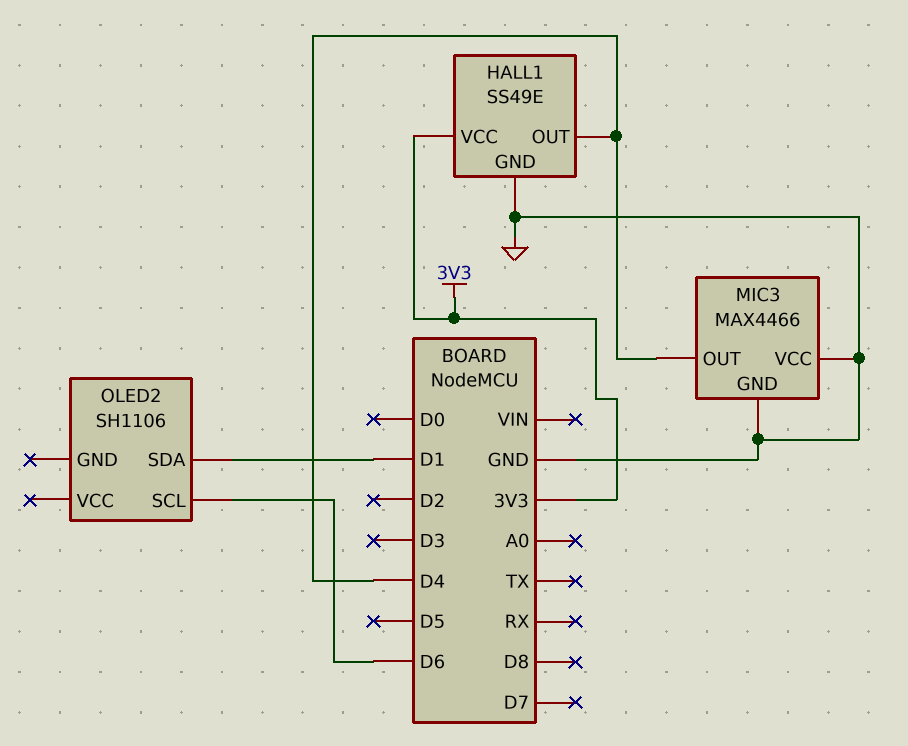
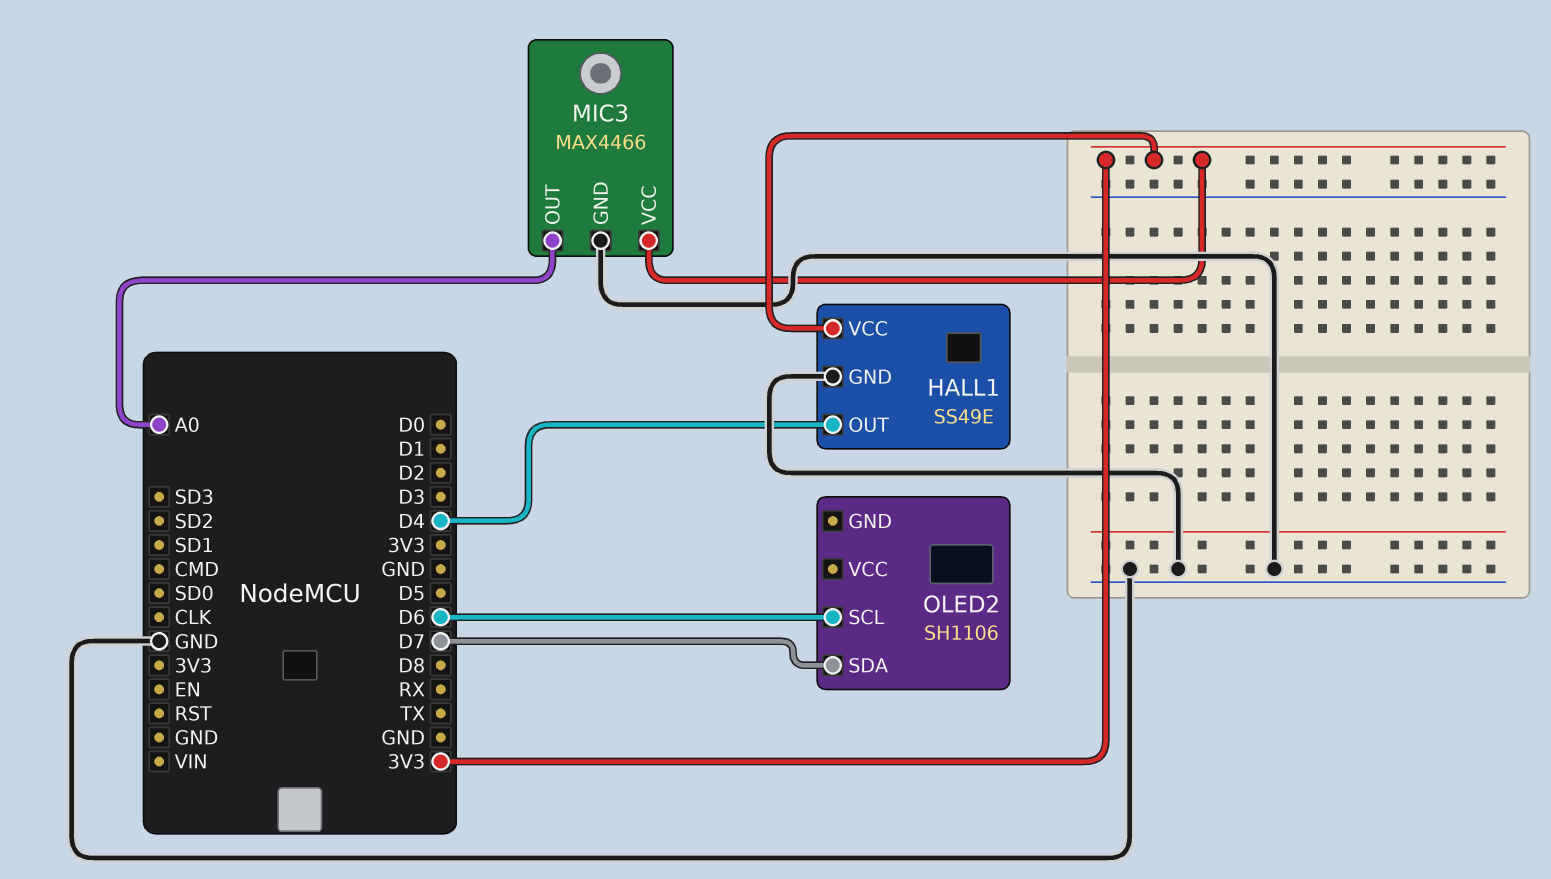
MIC3 pin OUT: D4 -> A0
MIC3 pin VCC: GND -> 3V3
OLED2 pin SDA: D1 -> D7

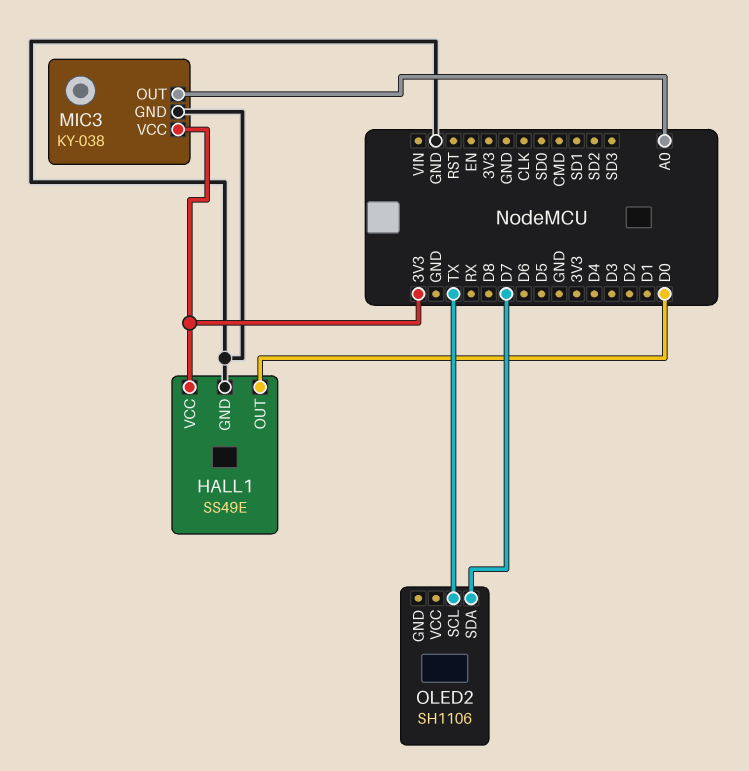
HALL1 pin OUT: D4 -> D0
MIC3: MAX4466 -> KY-038
OLED2 pin SCL: D6 -> TX

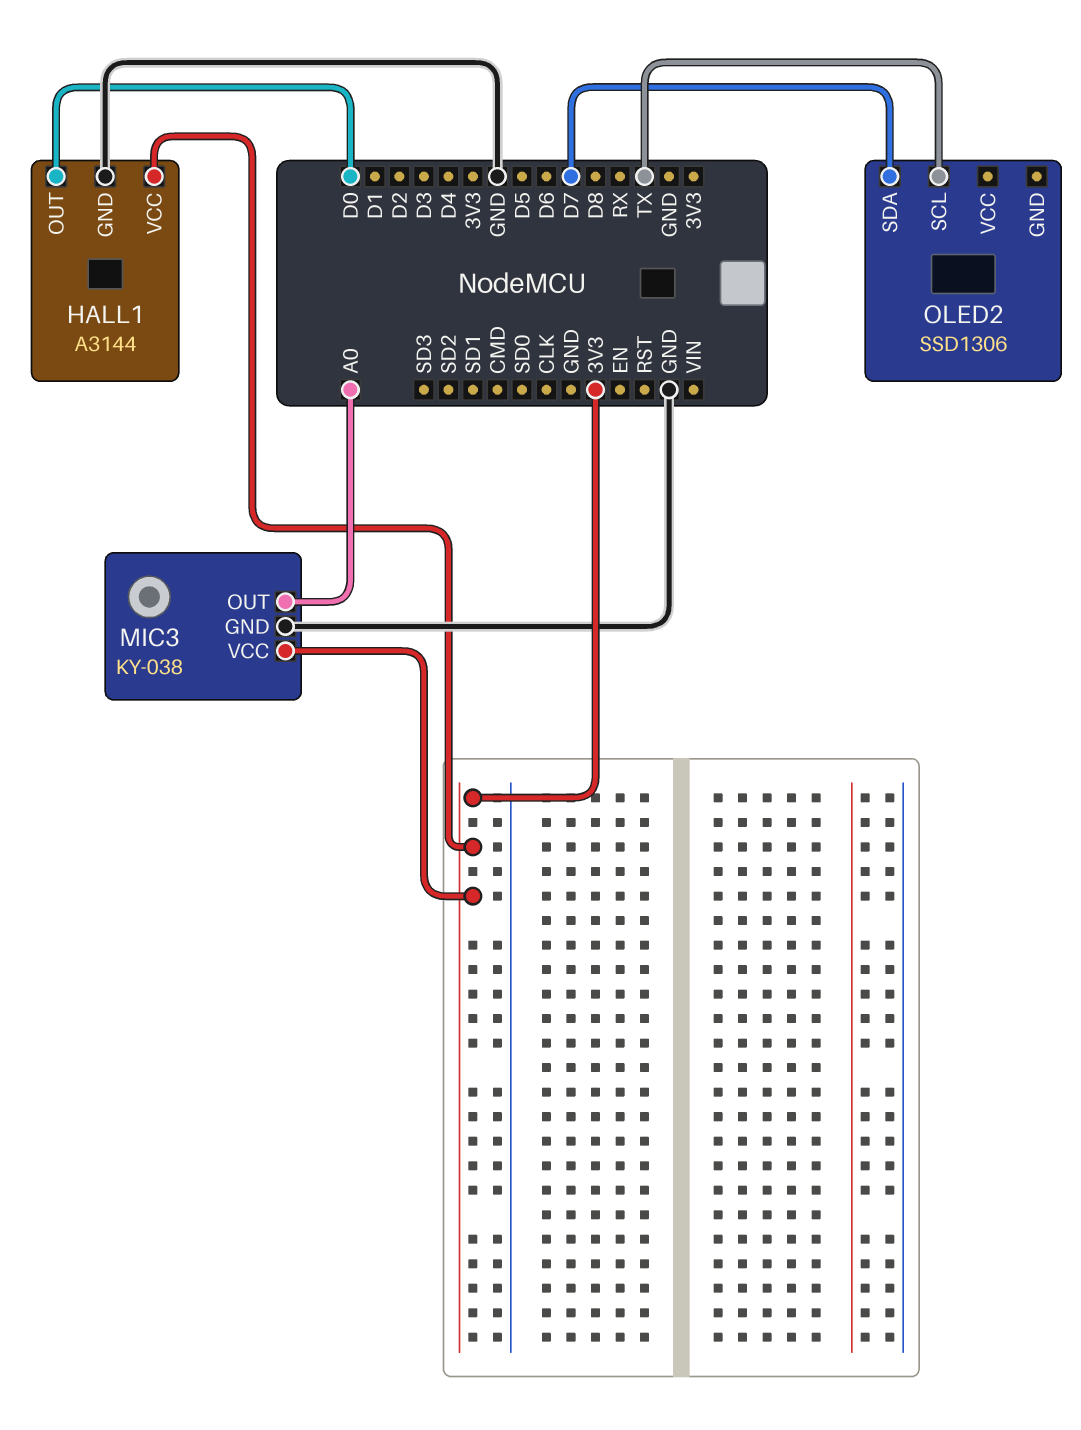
HALL1: SS49E -> A3144
OLED2: SH1106 -> SSD1306

